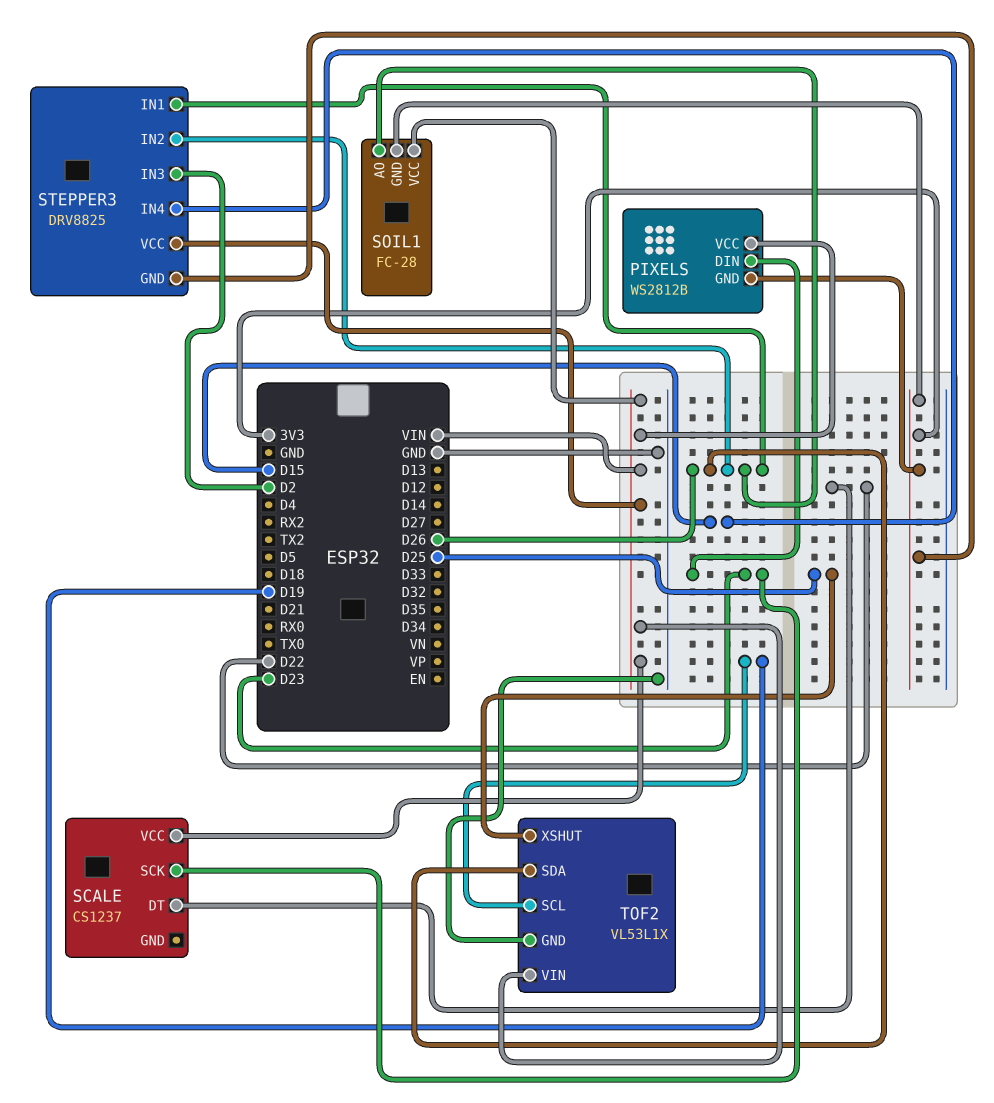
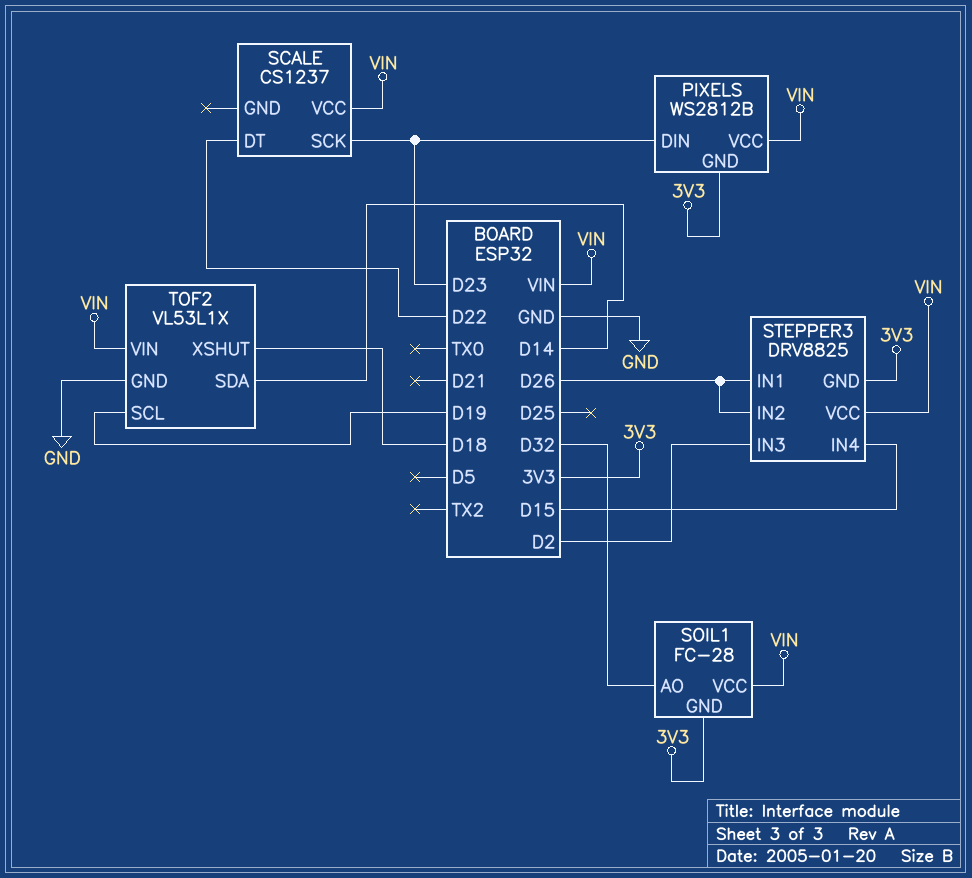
SOIL1 pin AO: D26 -> D32
TOF2 pin SDA: D26 -> D14
TOF2 pin XSHUT: D25 -> D18

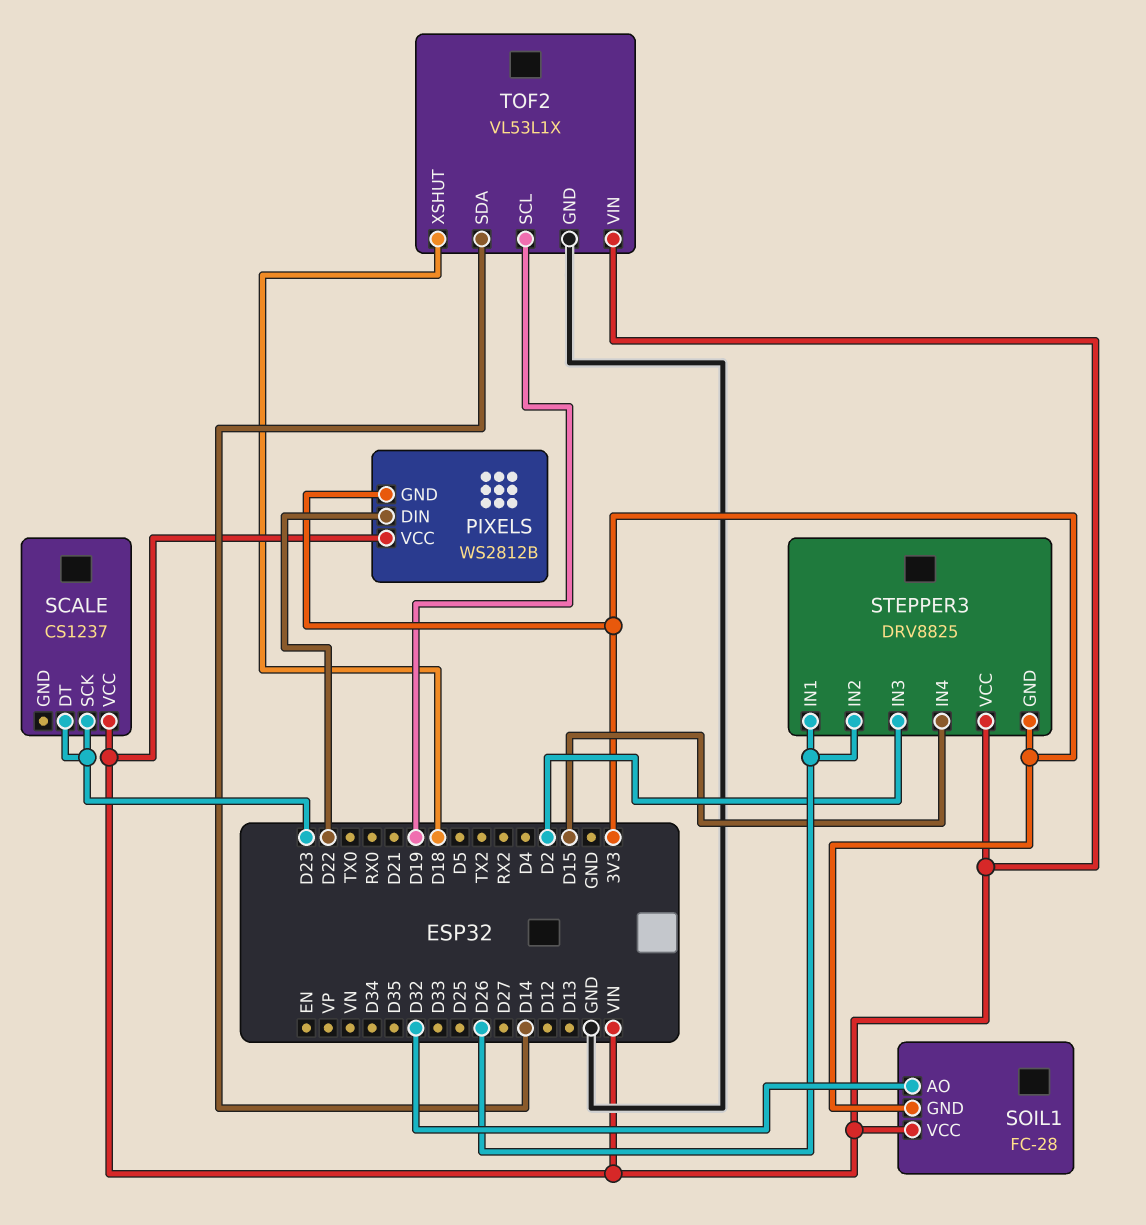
PIXELS pin DIN: D23 -> D22
SCALE pin DT: D22 -> D23

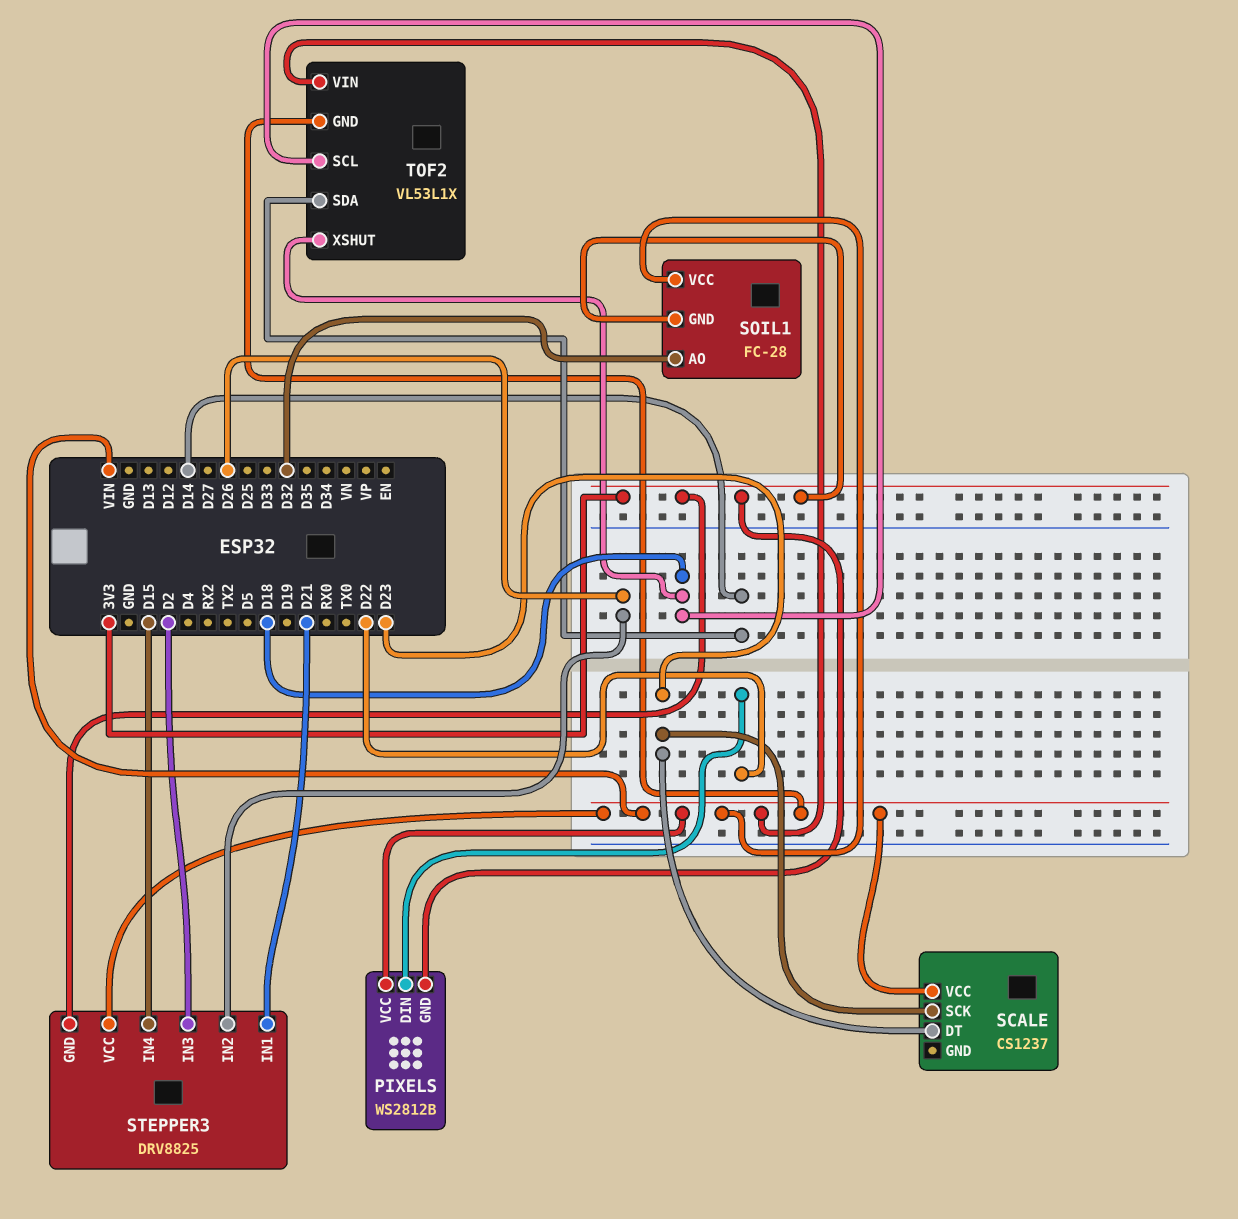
STEPPER3 pin IN1: D26 -> D21
TOF2 pin GND: GND -> VIN
TOF2 pin SCL: D19 -> D18

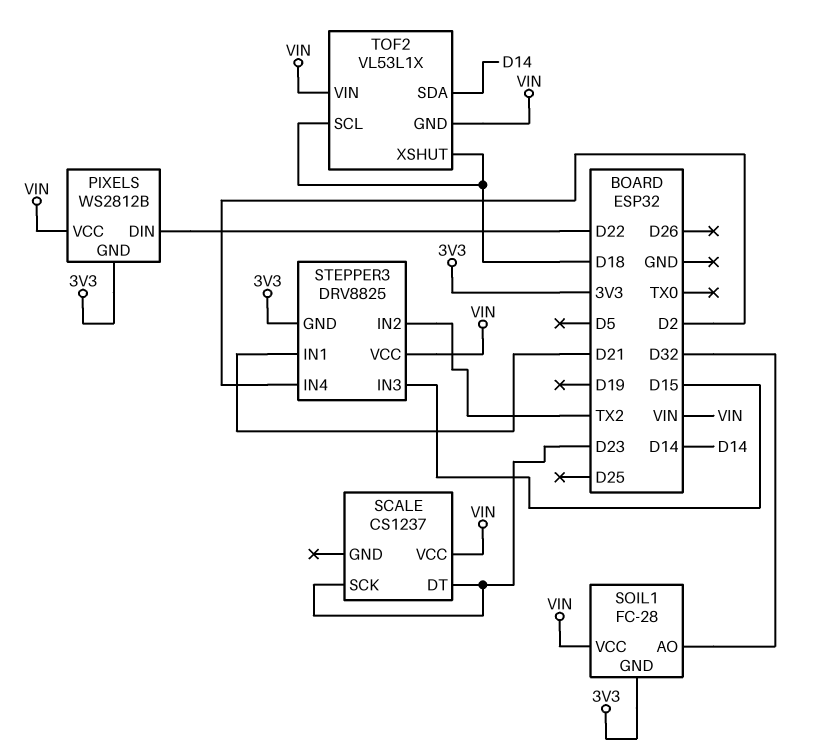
STEPPER3 pin IN2: D26 -> TX2
STEPPER3 pin IN3: D2 -> D15
STEPPER3 pin IN4: D15 -> D2

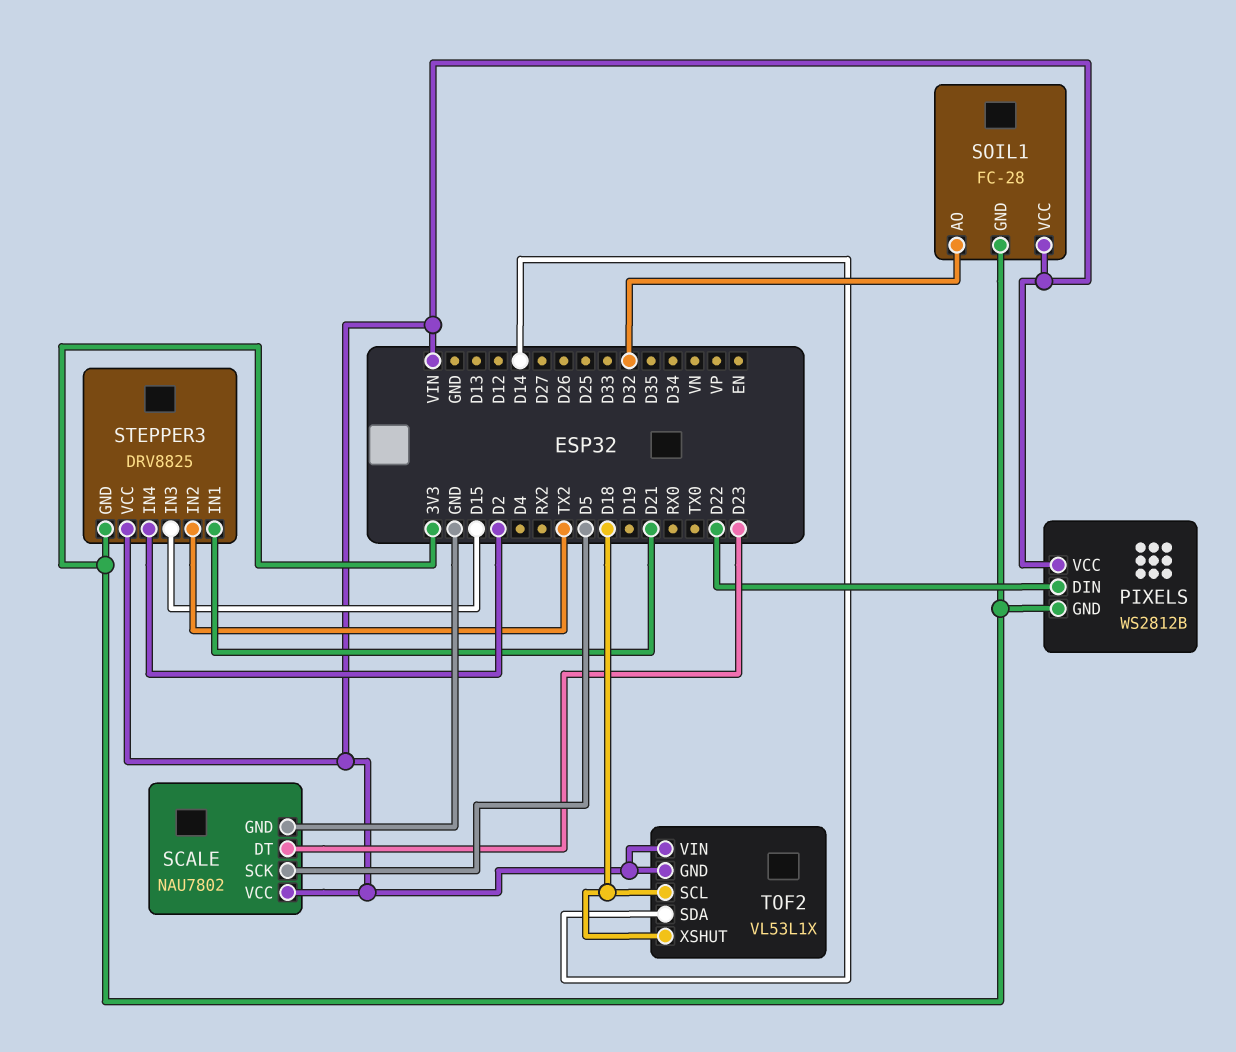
SCALE: CS1237 -> NAU7802
SCALE pin GND: none -> GND
SCALE pin SCK: D23 -> D5

